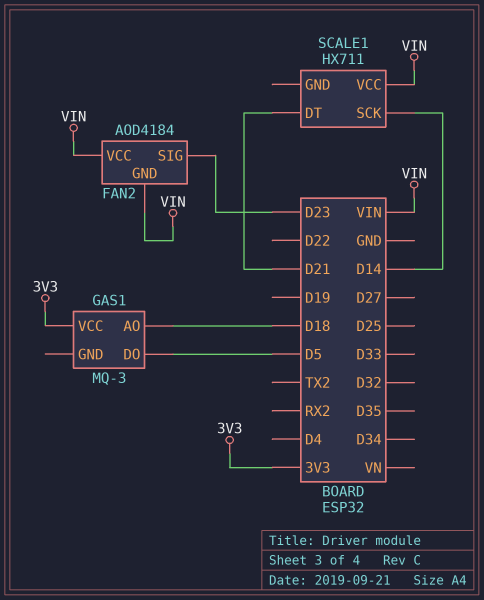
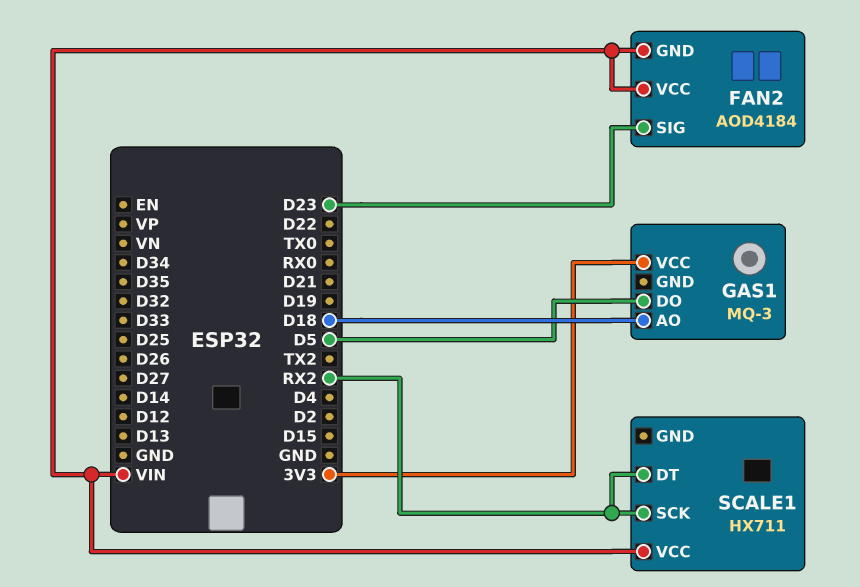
SCALE1 pin DT: D21 -> RX2
SCALE1 pin SCK: D14 -> RX2

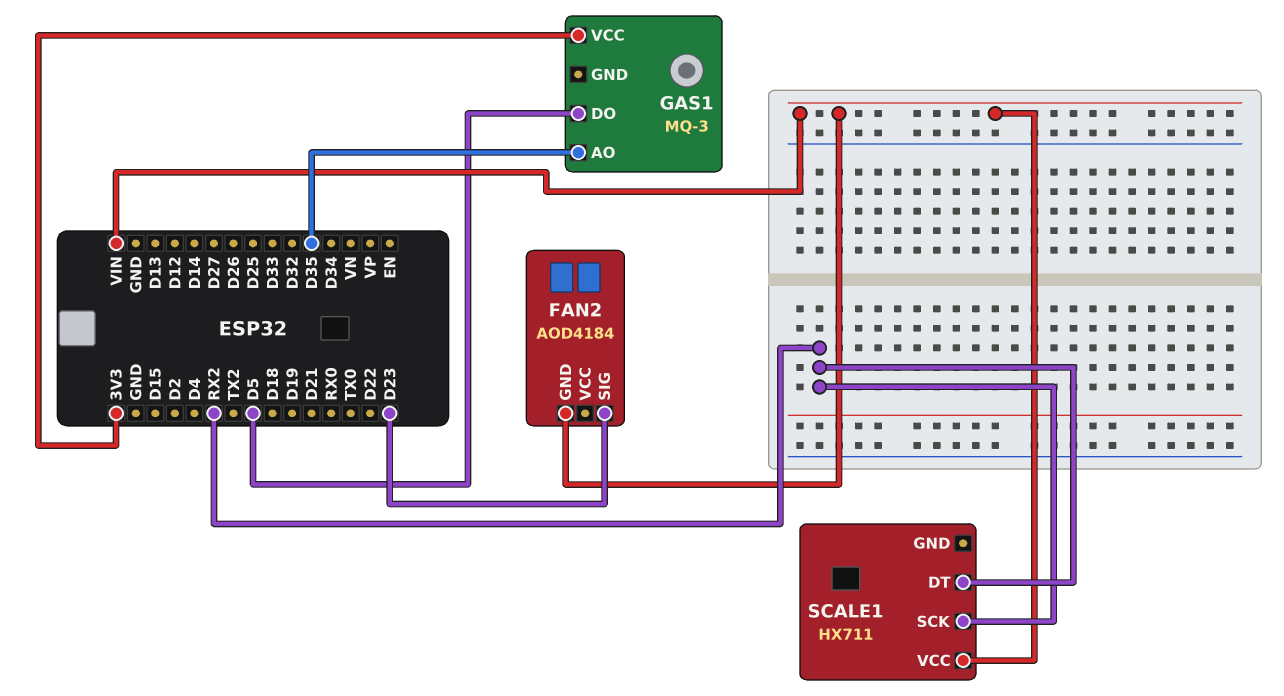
FAN2 pin VCC: VIN -> none
GAS1 pin AO: D18 -> D35

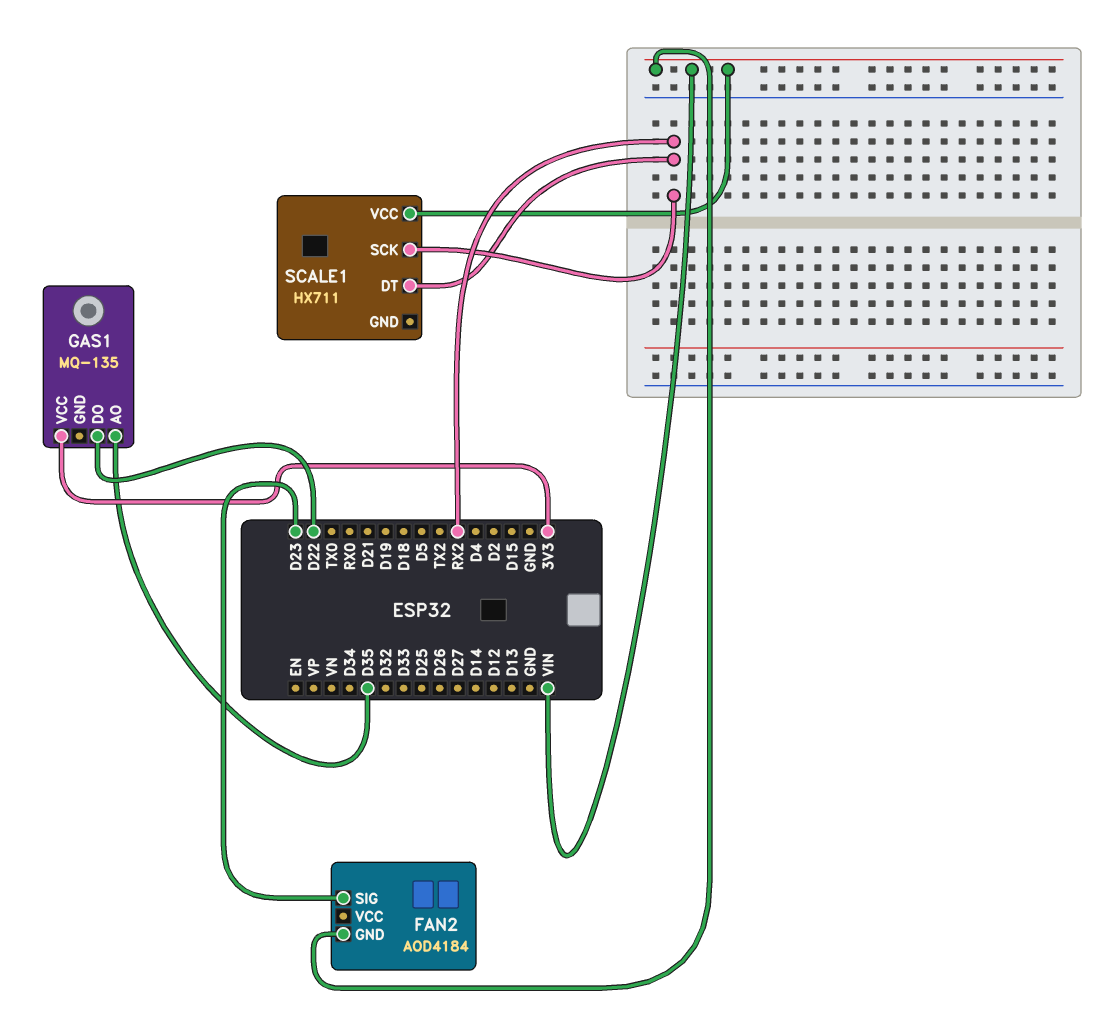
GAS1: MQ-3 -> MQ-135
GAS1 pin DO: D5 -> D22

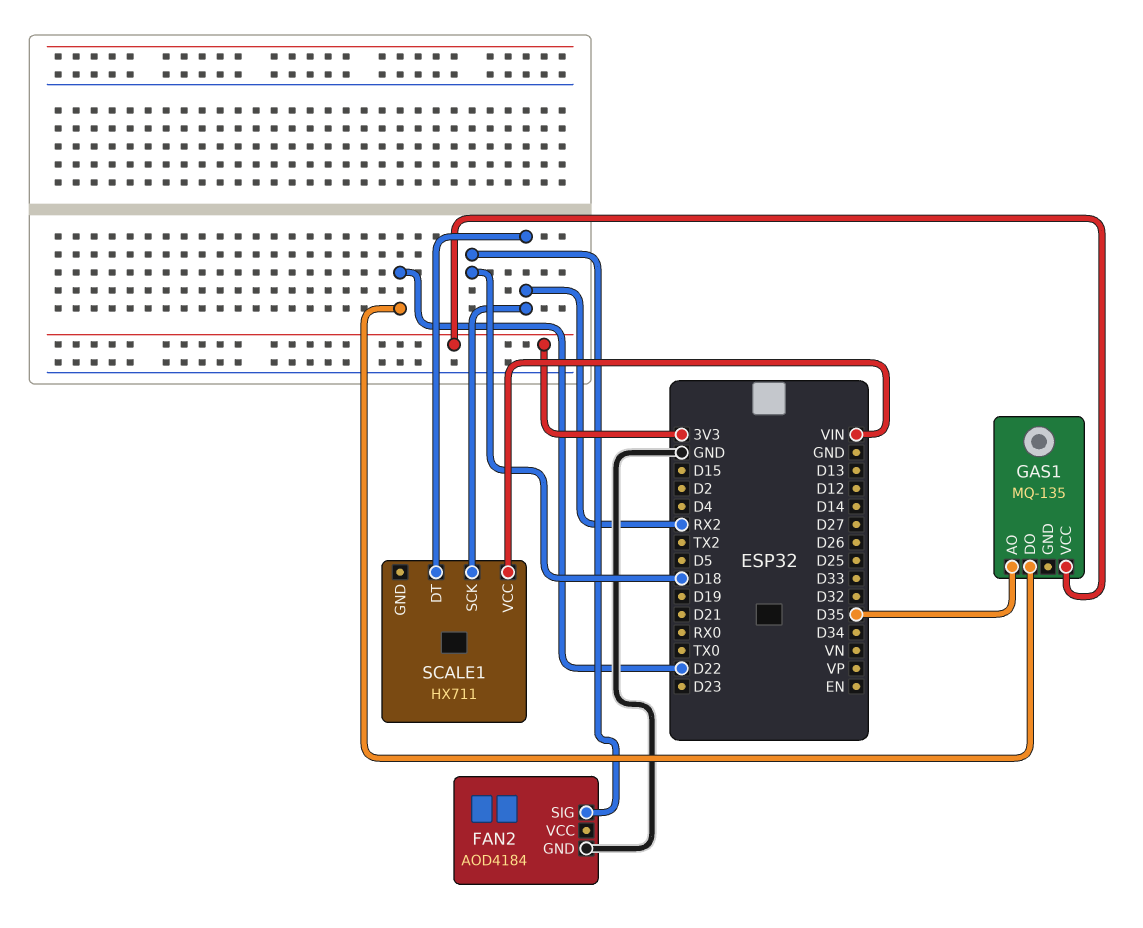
FAN2 pin GND: VIN -> GND
FAN2 pin SIG: D23 -> D18

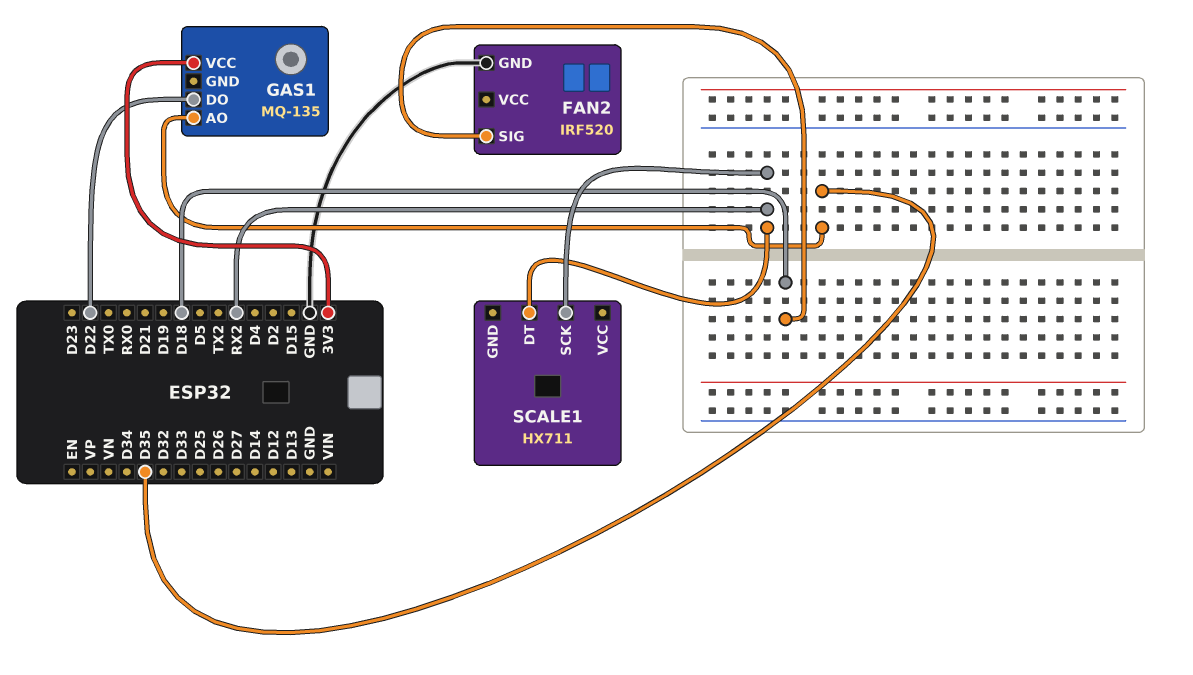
FAN2: AOD4184 -> IRF520
SCALE1 pin VCC: VIN -> none

